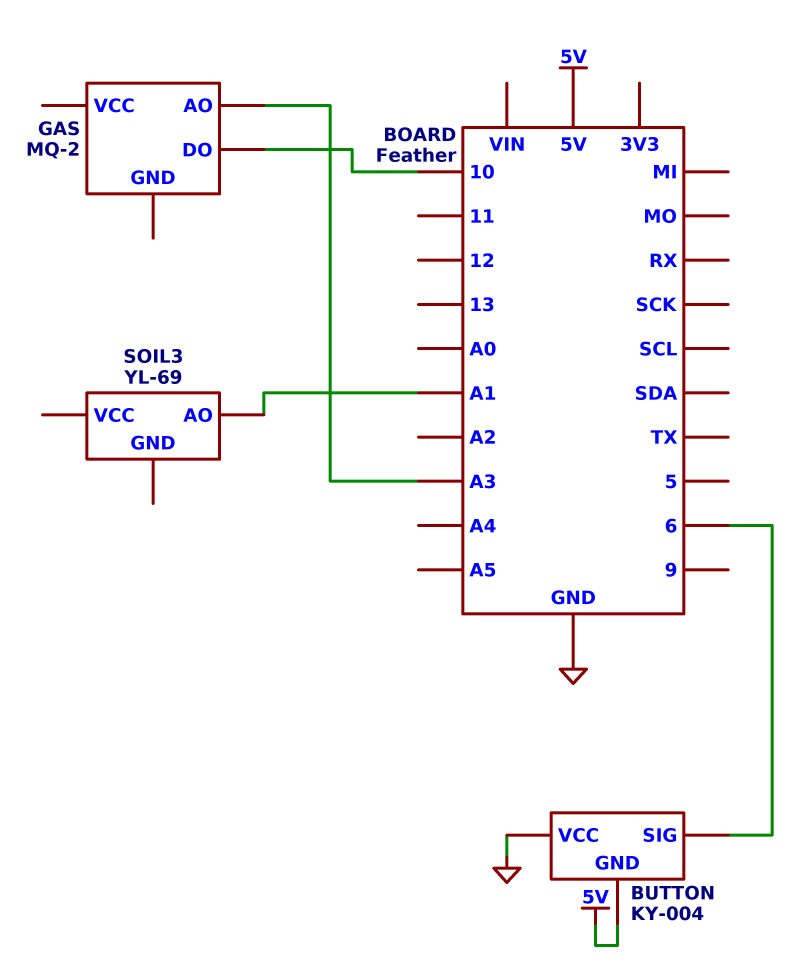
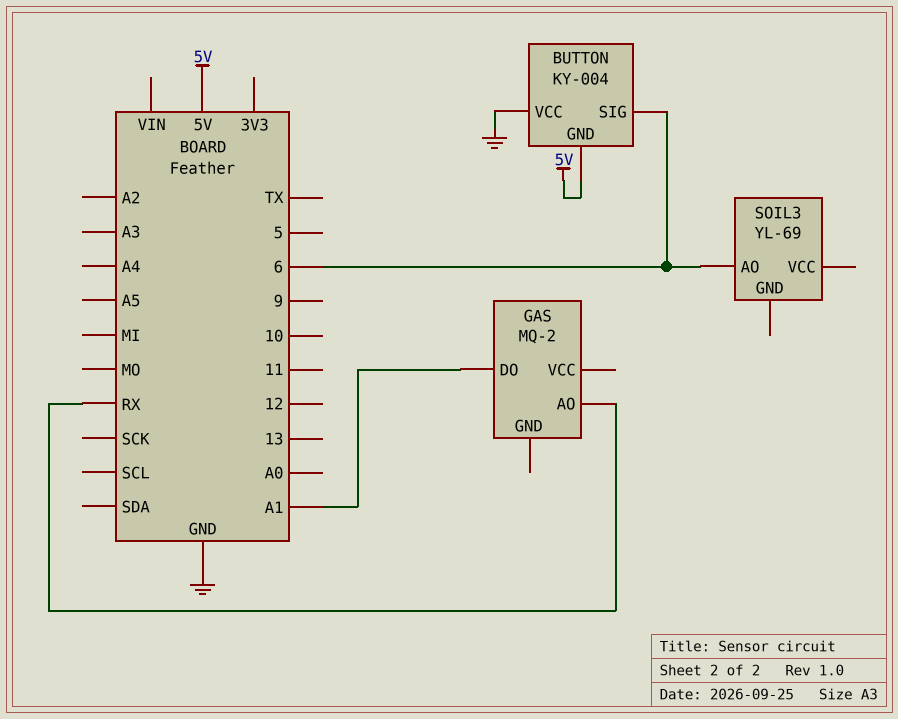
GAS pin AO: A3 -> RX
GAS pin DO: 10 -> A1
SOIL3 pin AO: A1 -> 6

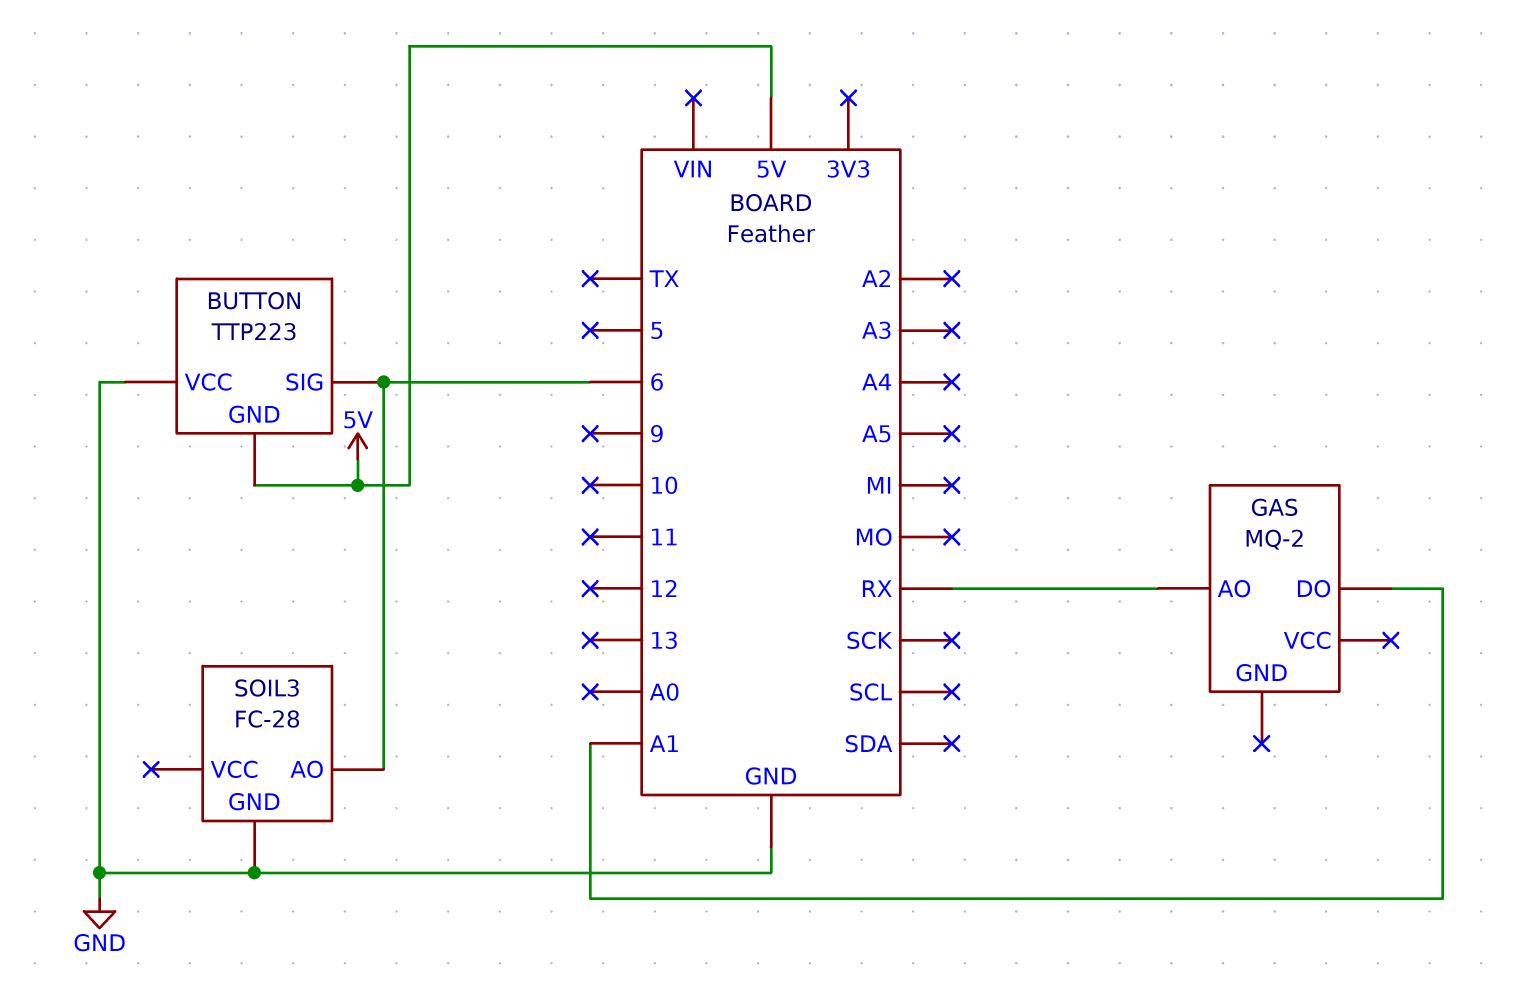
BUTTON: KY-004 -> TTP223
SOIL3: YL-69 -> FC-28
SOIL3 pin GND: none -> GND

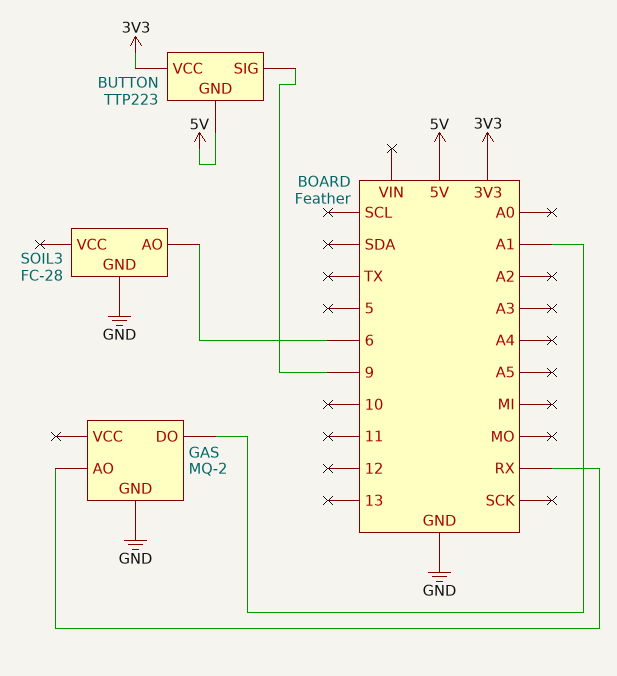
BUTTON pin SIG: 6 -> 9
BUTTON pin VCC: GND -> 3V3
GAS pin GND: none -> GND

